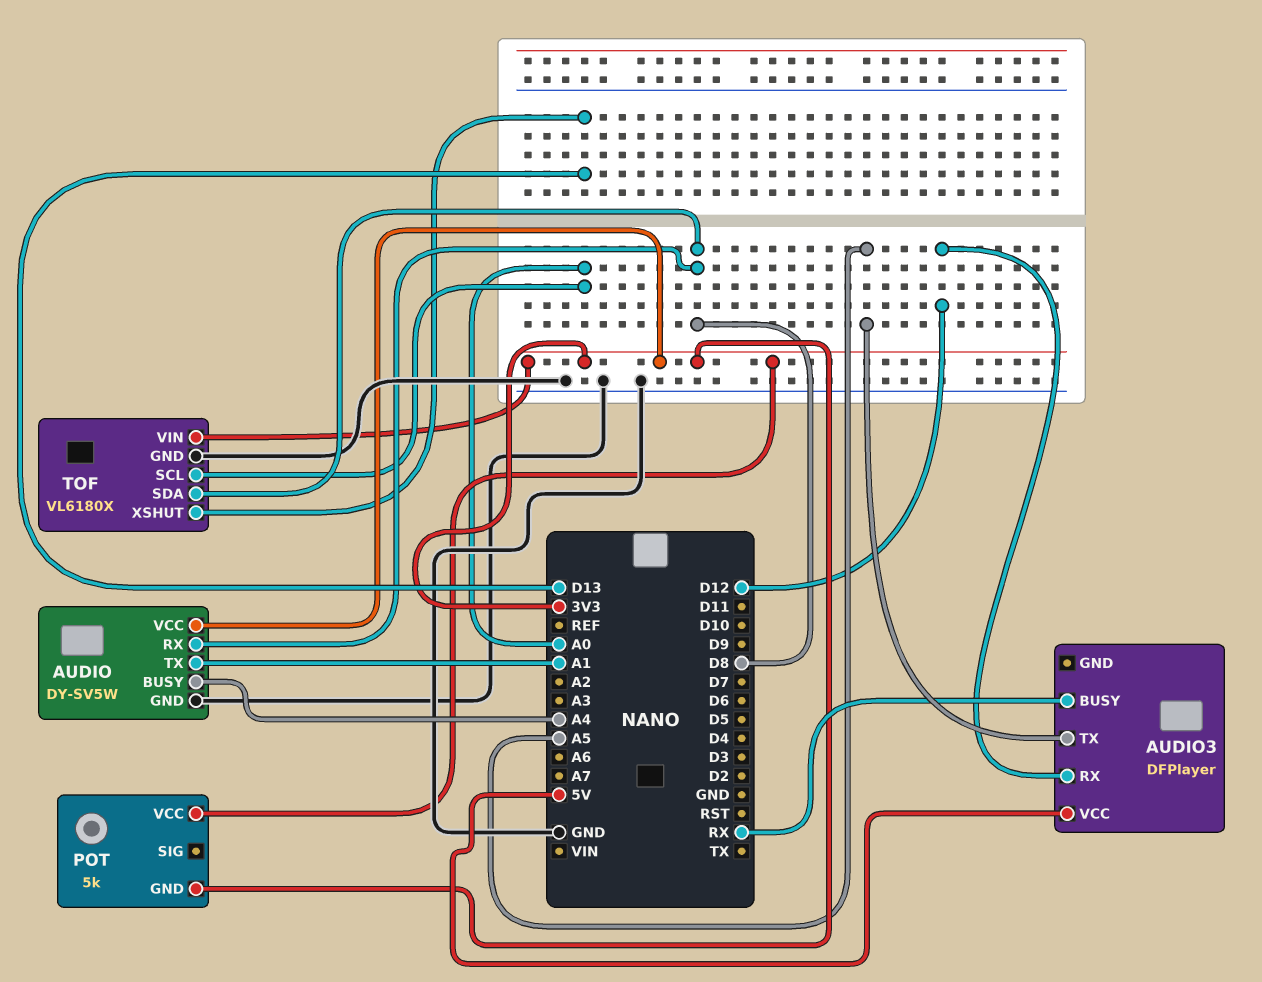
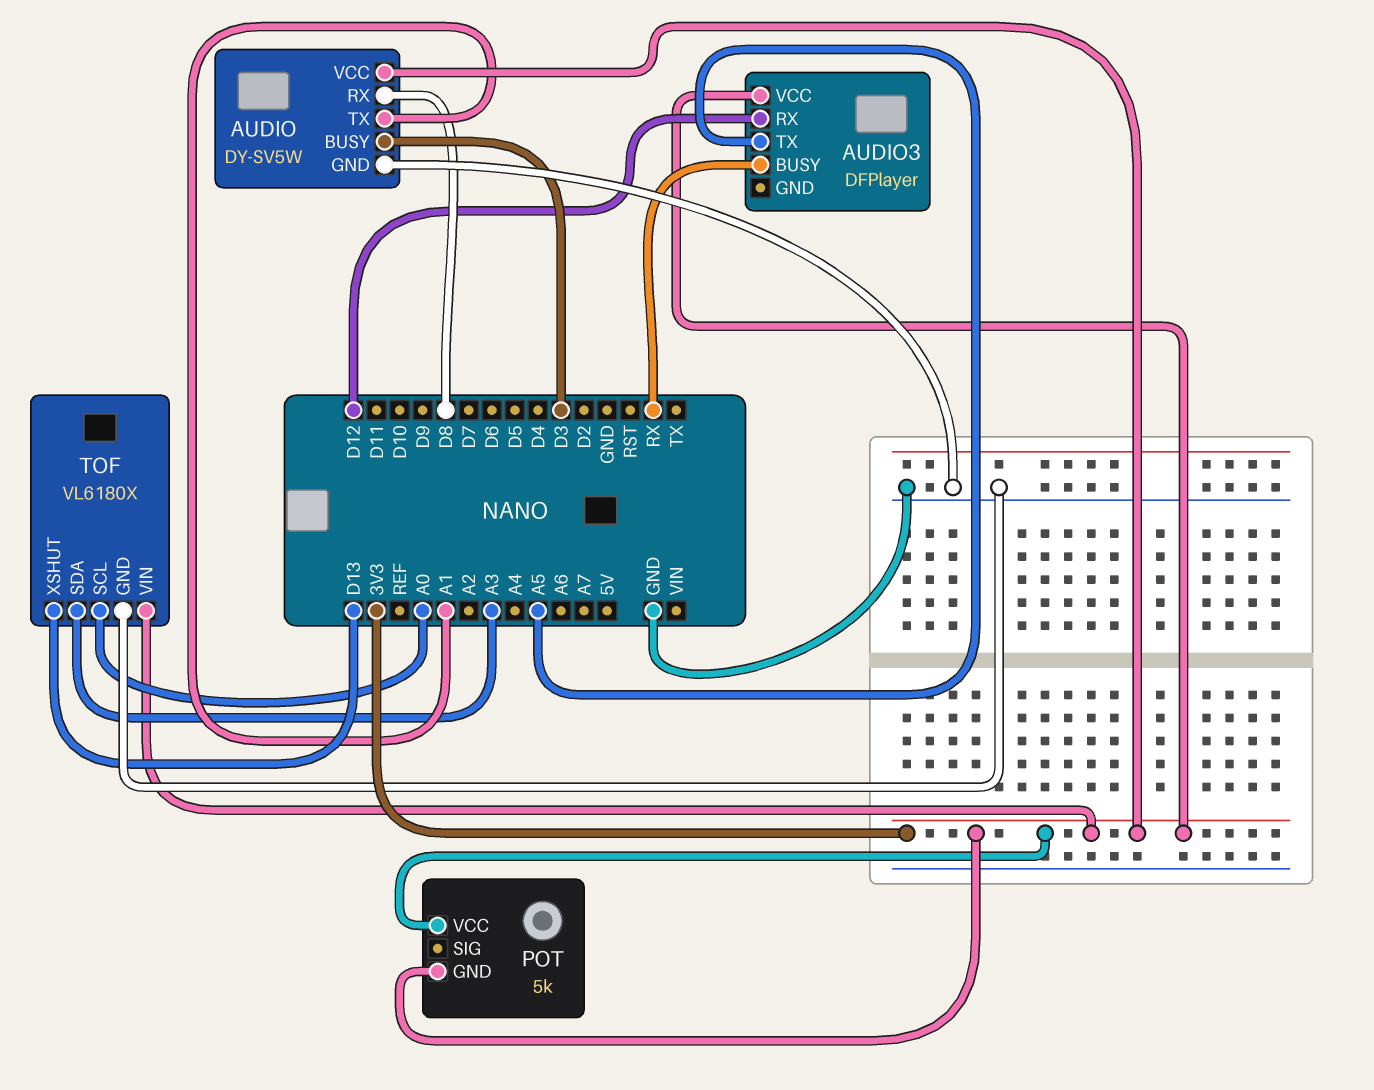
AUDIO pin BUSY: A4 -> D3
AUDIO3 pin VCC: 5V -> 3V3
TOF pin SDA: D8 -> A3

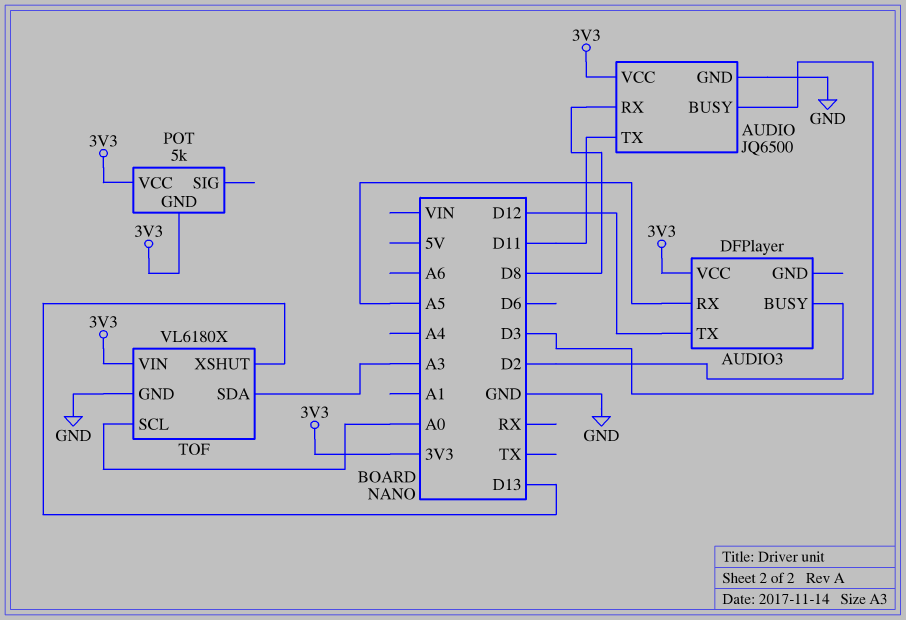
AUDIO: DY-SV5W -> JQ6500
AUDIO pin TX: A1 -> D11
AUDIO3 pin BUSY: RX -> D2
AUDIO3 pin RX: D12 -> A5
AUDIO3 pin TX: A5 -> D12

